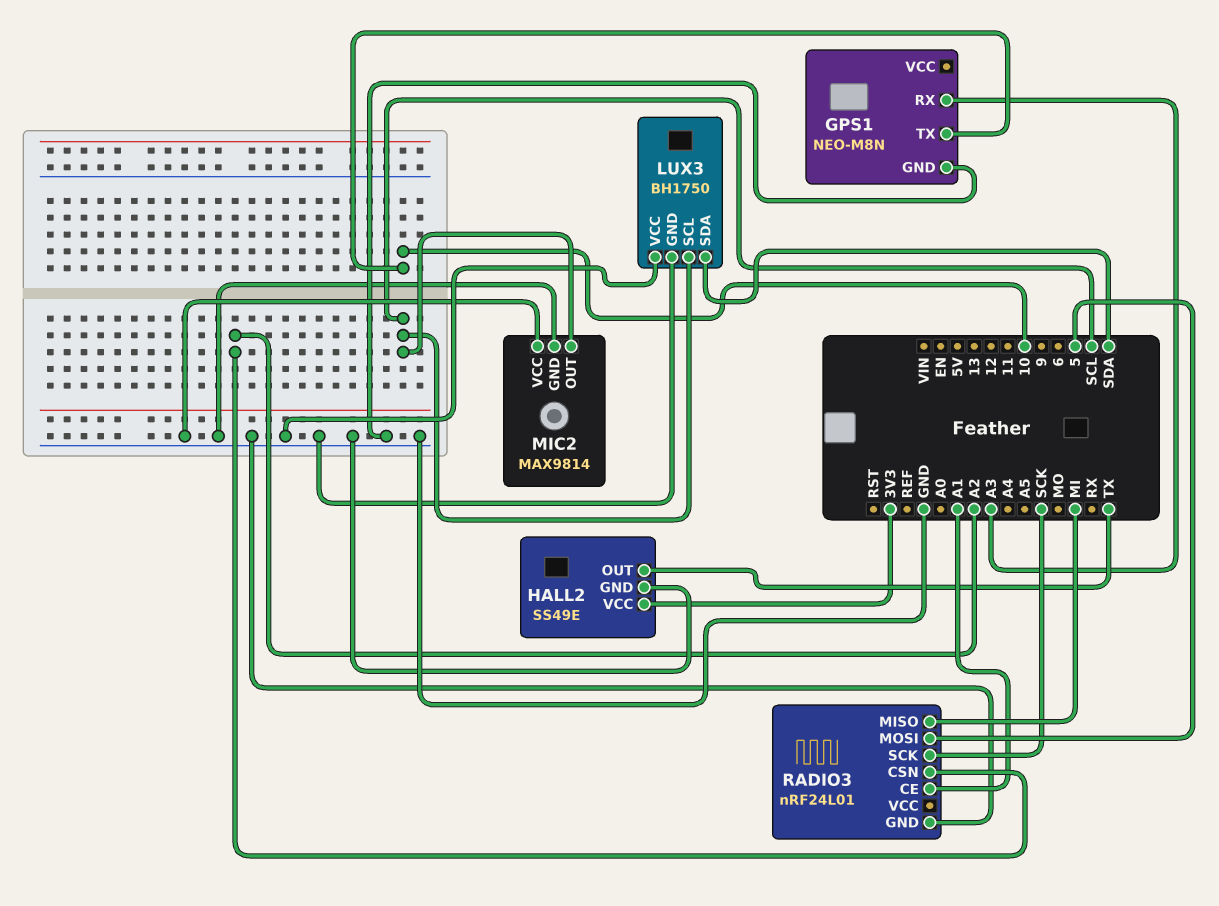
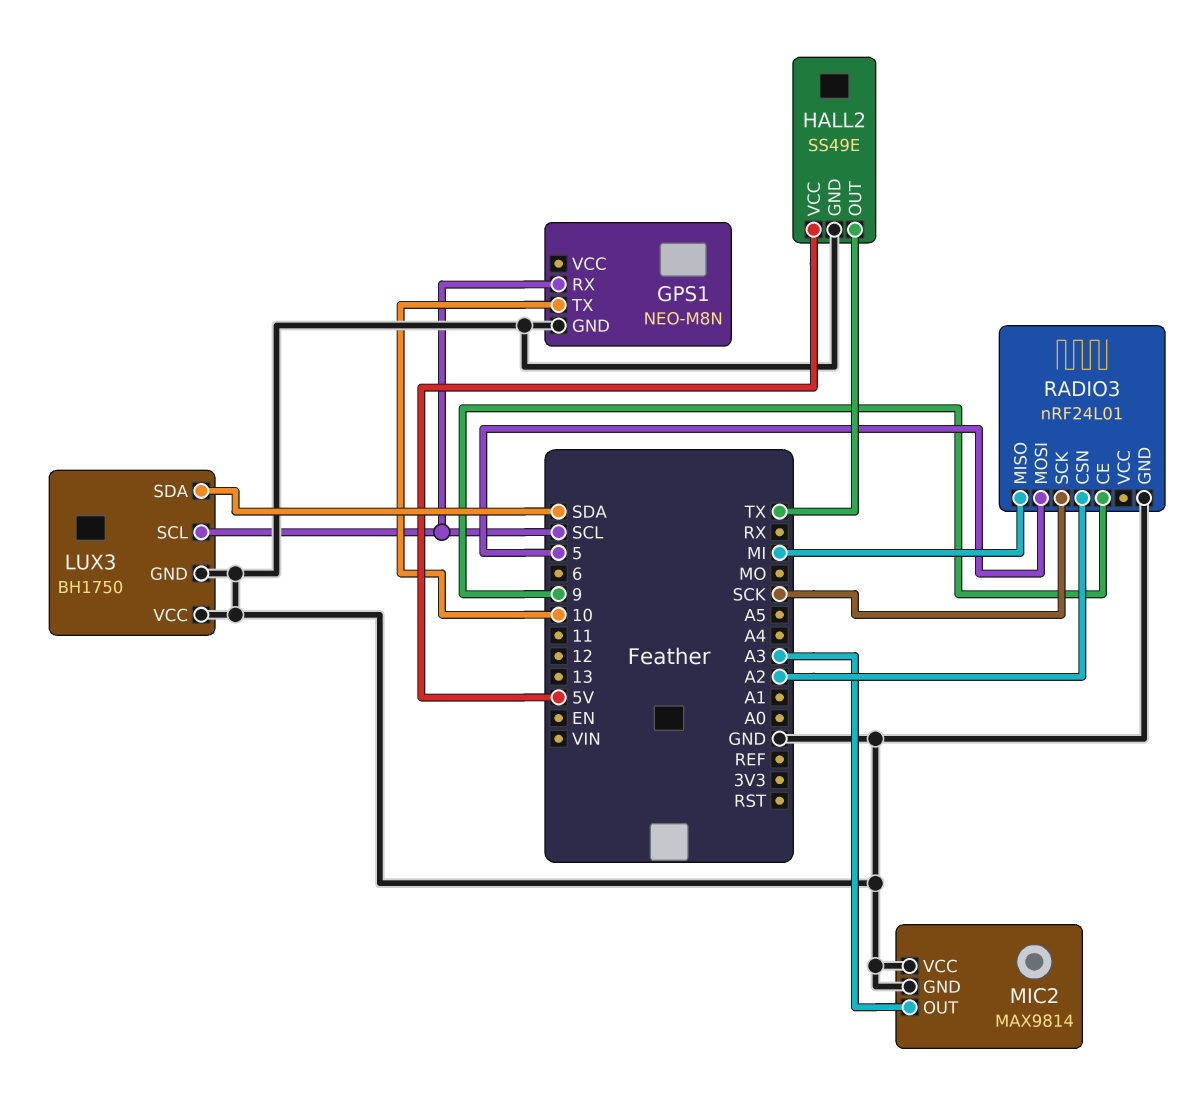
GPS1 pin RX: A3 -> SCL
HALL2 pin VCC: 3V3 -> 5V
MIC2 pin OUT: SCL -> A3
RADIO3 pin CE: A1 -> 9

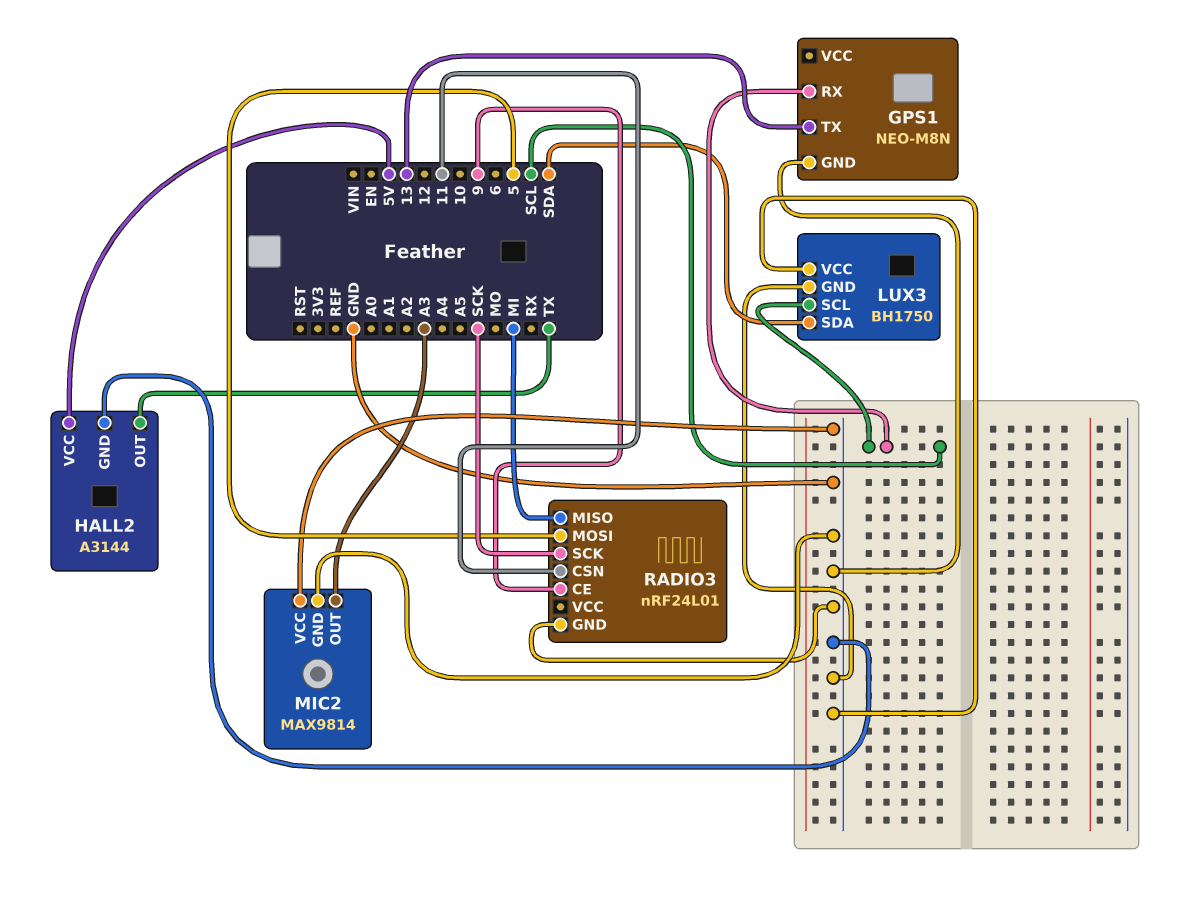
GPS1 pin TX: 10 -> 13
HALL2: SS49E -> A3144
RADIO3 pin CSN: A2 -> 11

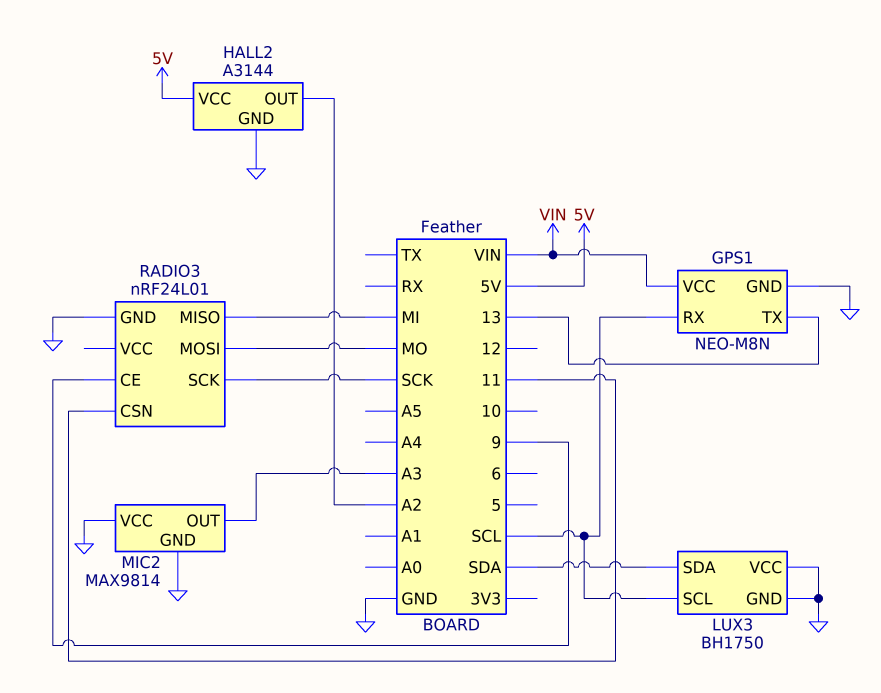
GPS1 pin VCC: none -> VIN
HALL2 pin OUT: TX -> A2
RADIO3 pin MOSI: 5 -> MO

